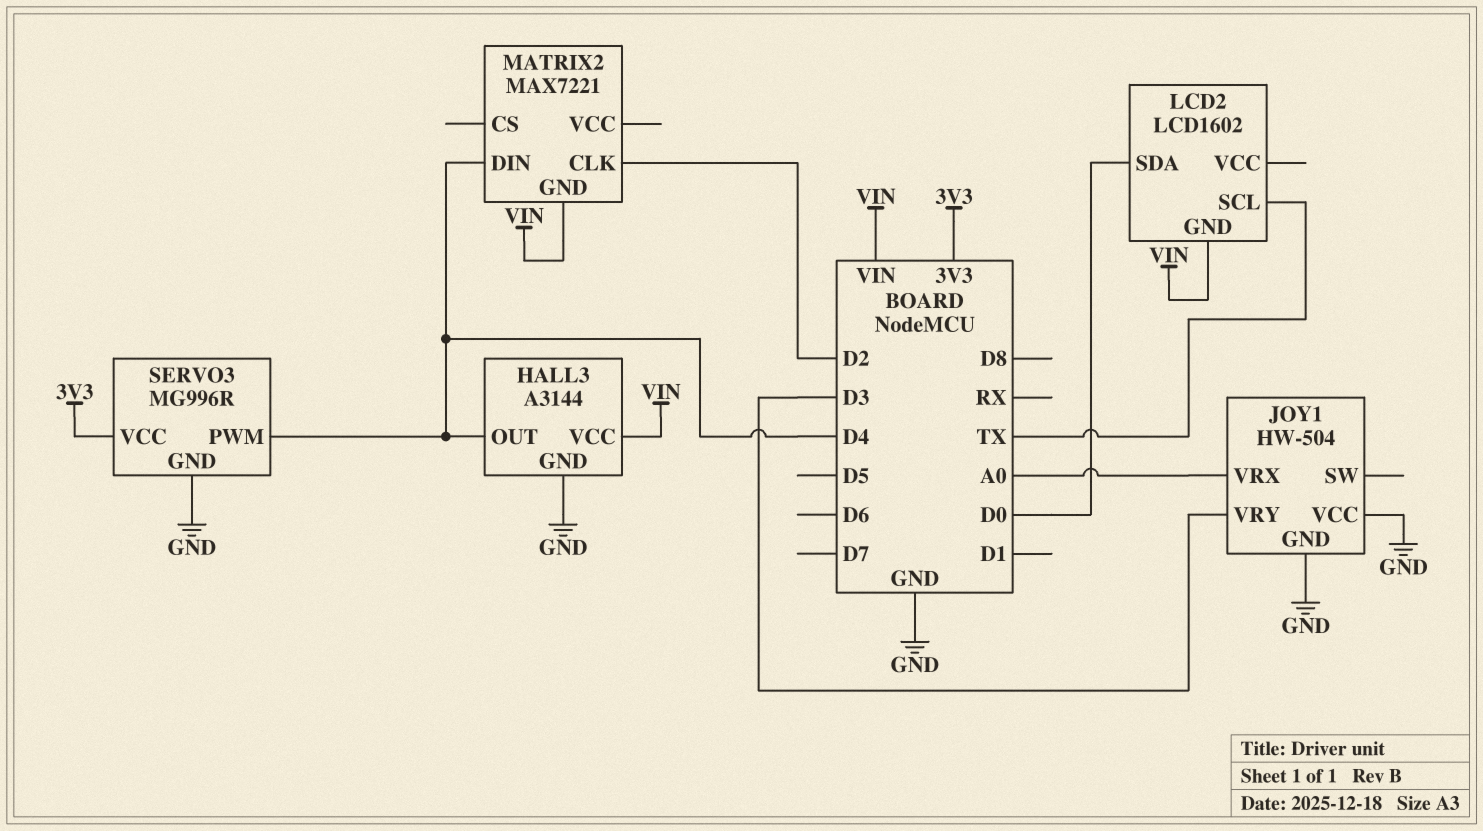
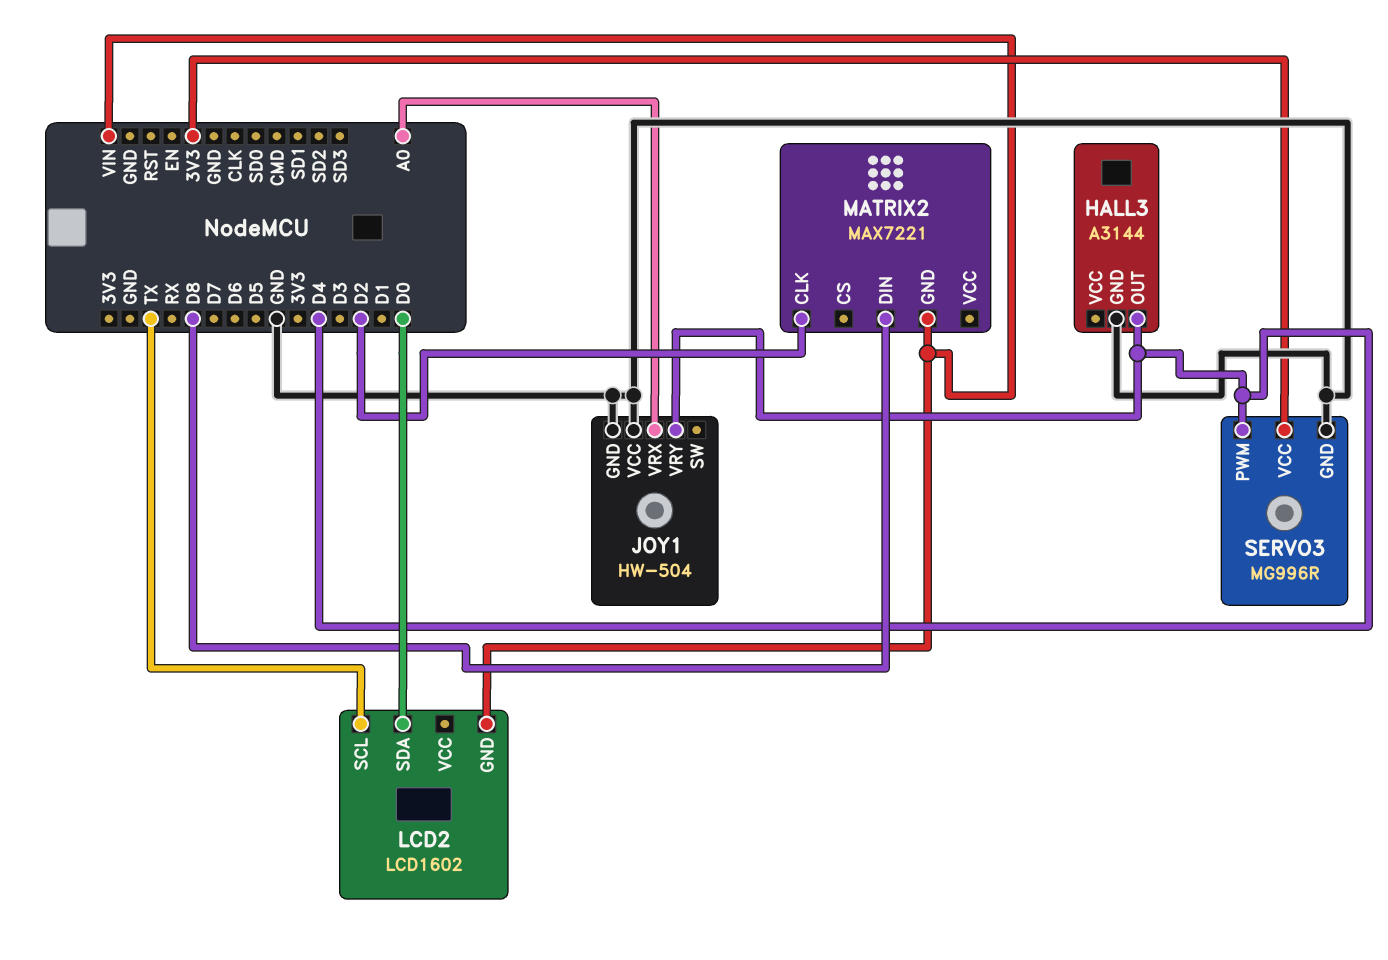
HALL3 pin VCC: VIN -> none
JOY1 pin VRY: D3 -> D4
MATRIX2 pin DIN: D4 -> D8

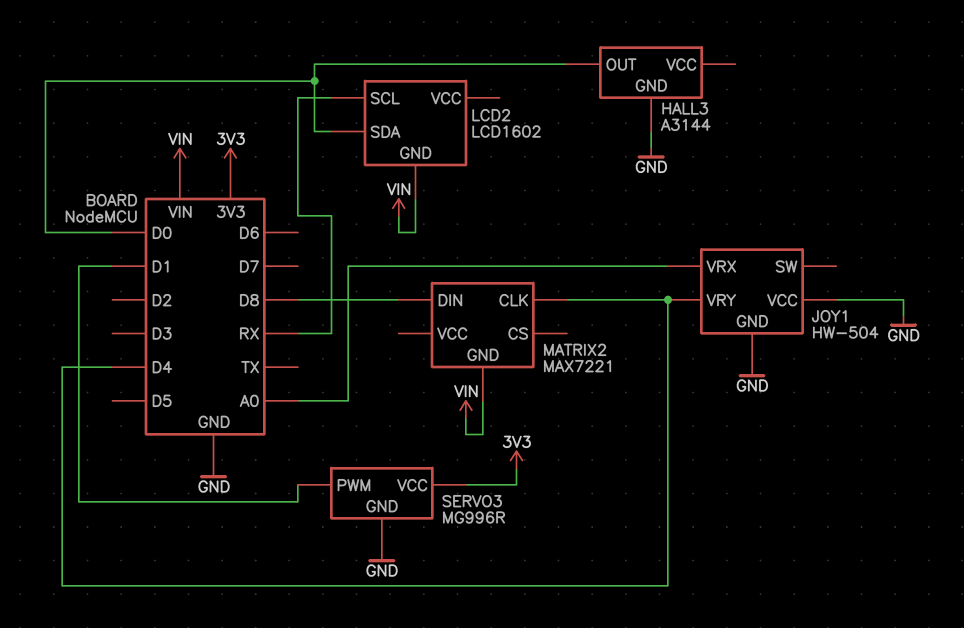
HALL3 pin OUT: D4 -> D0
LCD2 pin SCL: TX -> RX
MATRIX2 pin CLK: D2 -> D4
SERVO3 pin PWM: D4 -> D1

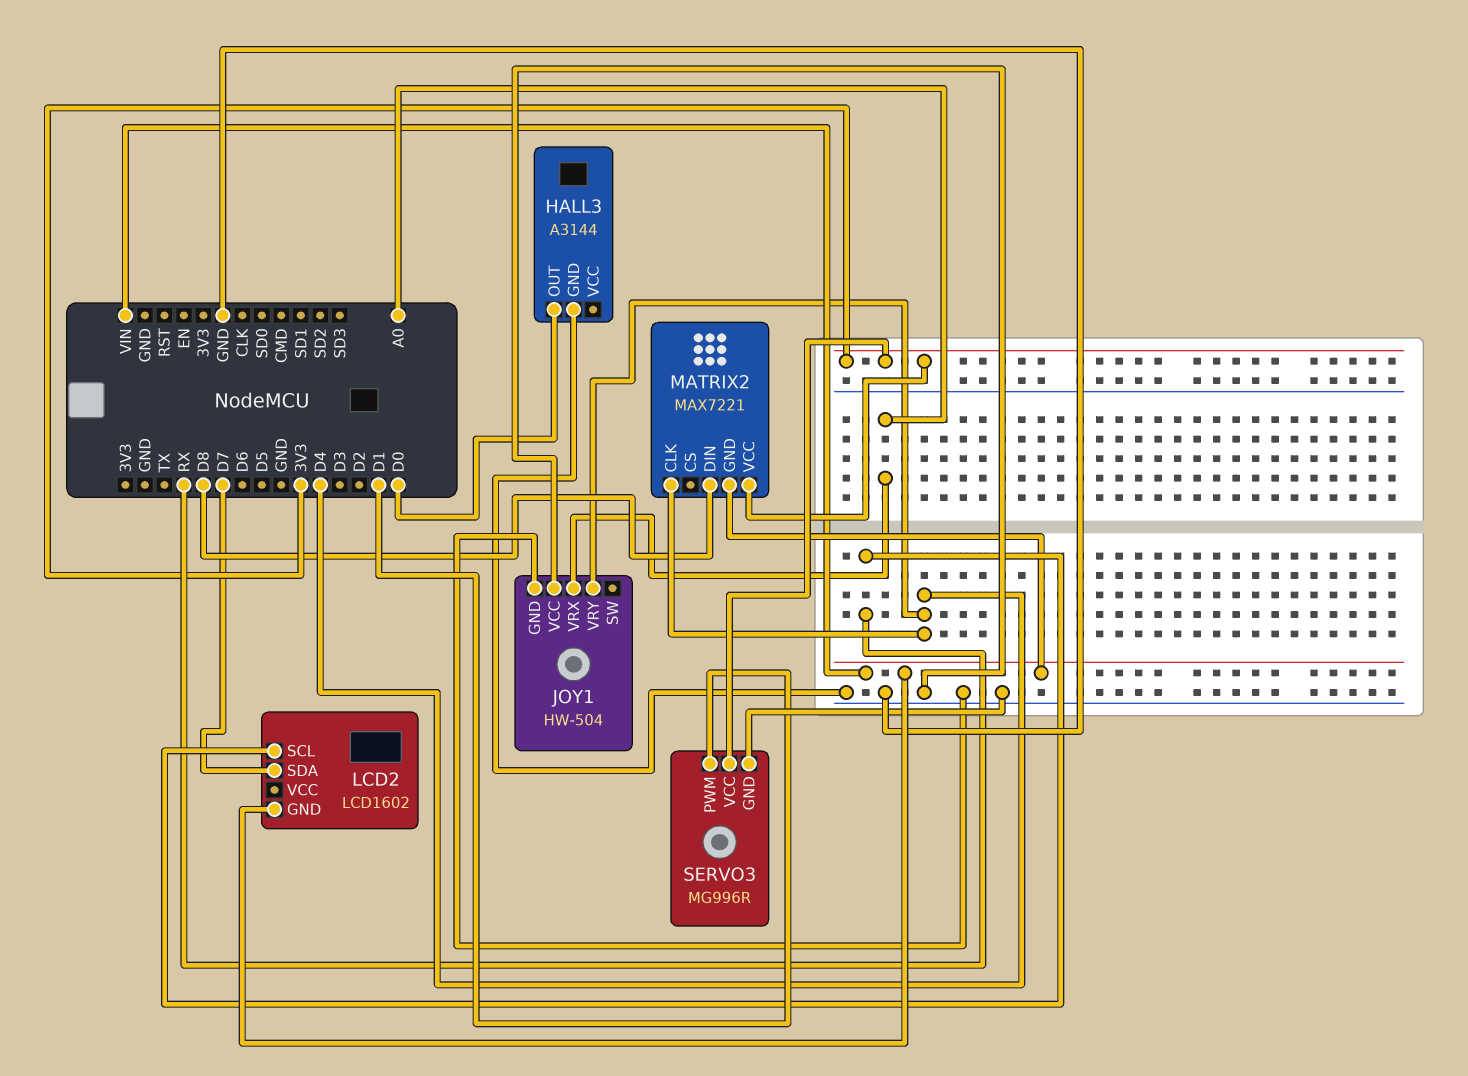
LCD2 pin SDA: D0 -> D7
MATRIX2 pin VCC: none -> 3V3

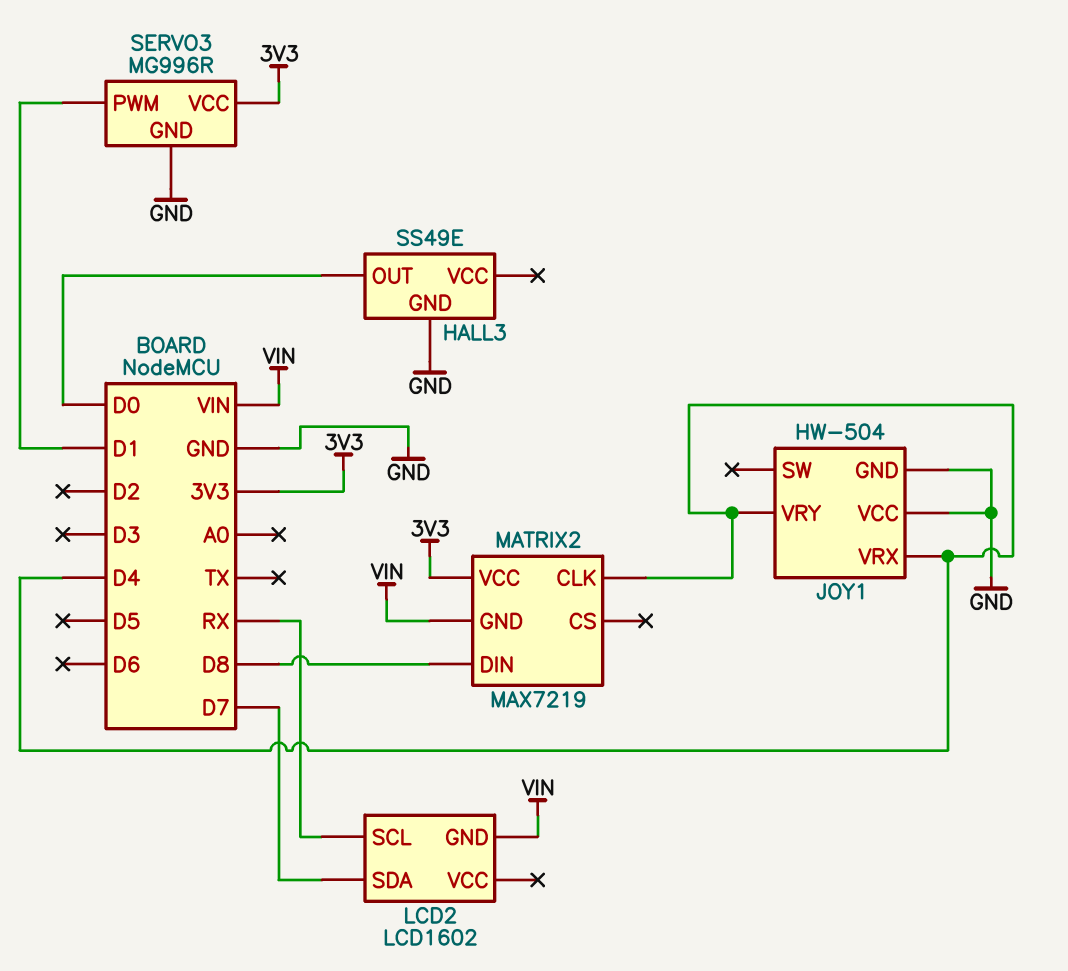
HALL3: A3144 -> SS49E
JOY1 pin VRX: A0 -> D4
MATRIX2: MAX7221 -> MAX7219

